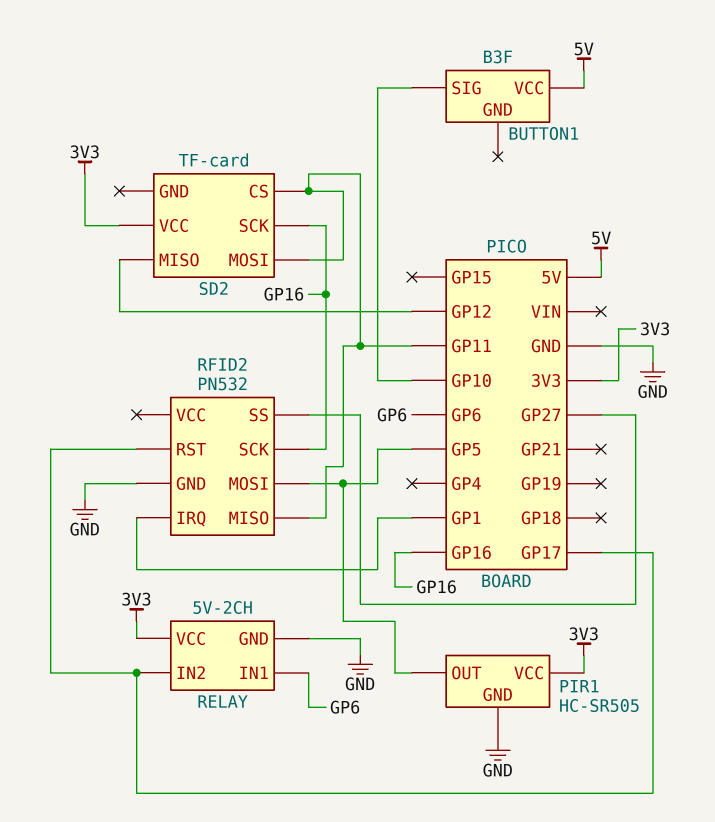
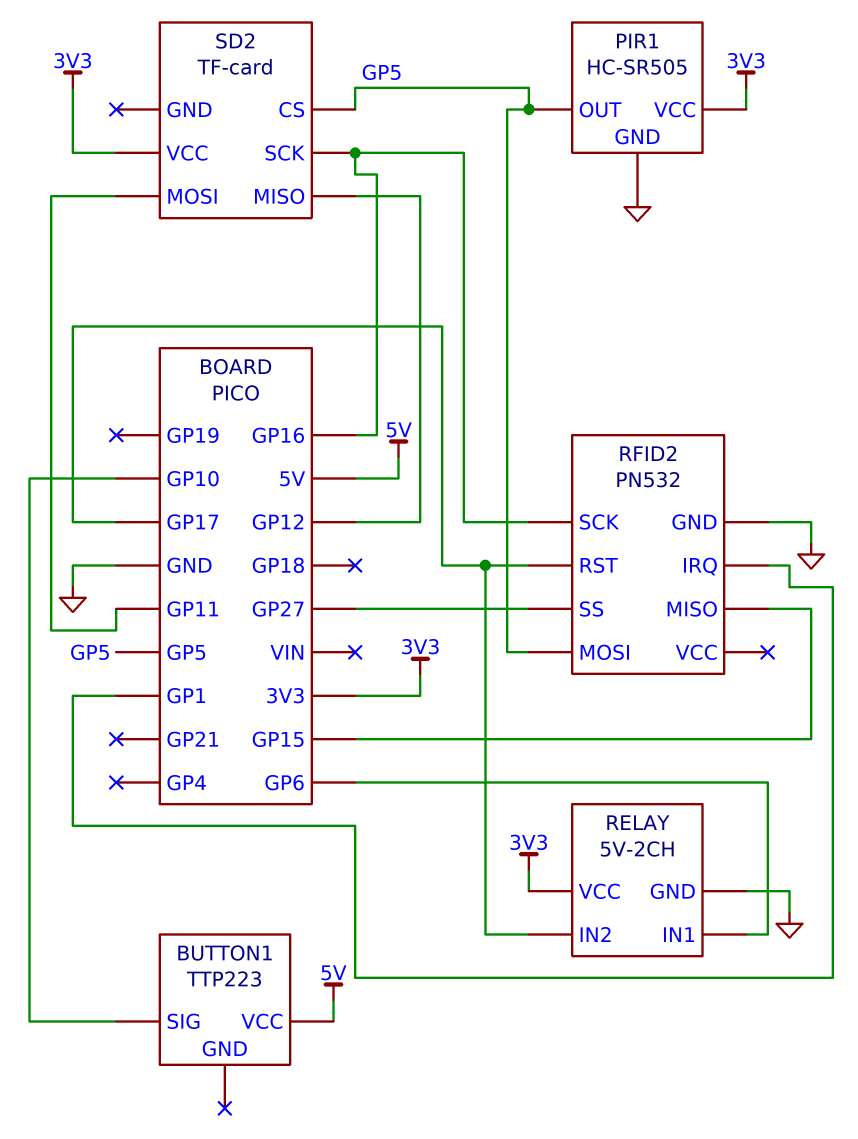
BUTTON1: B3F -> TTP223
RFID2 pin MISO: GP11 -> GP15
SD2 pin CS: GP11 -> GP5

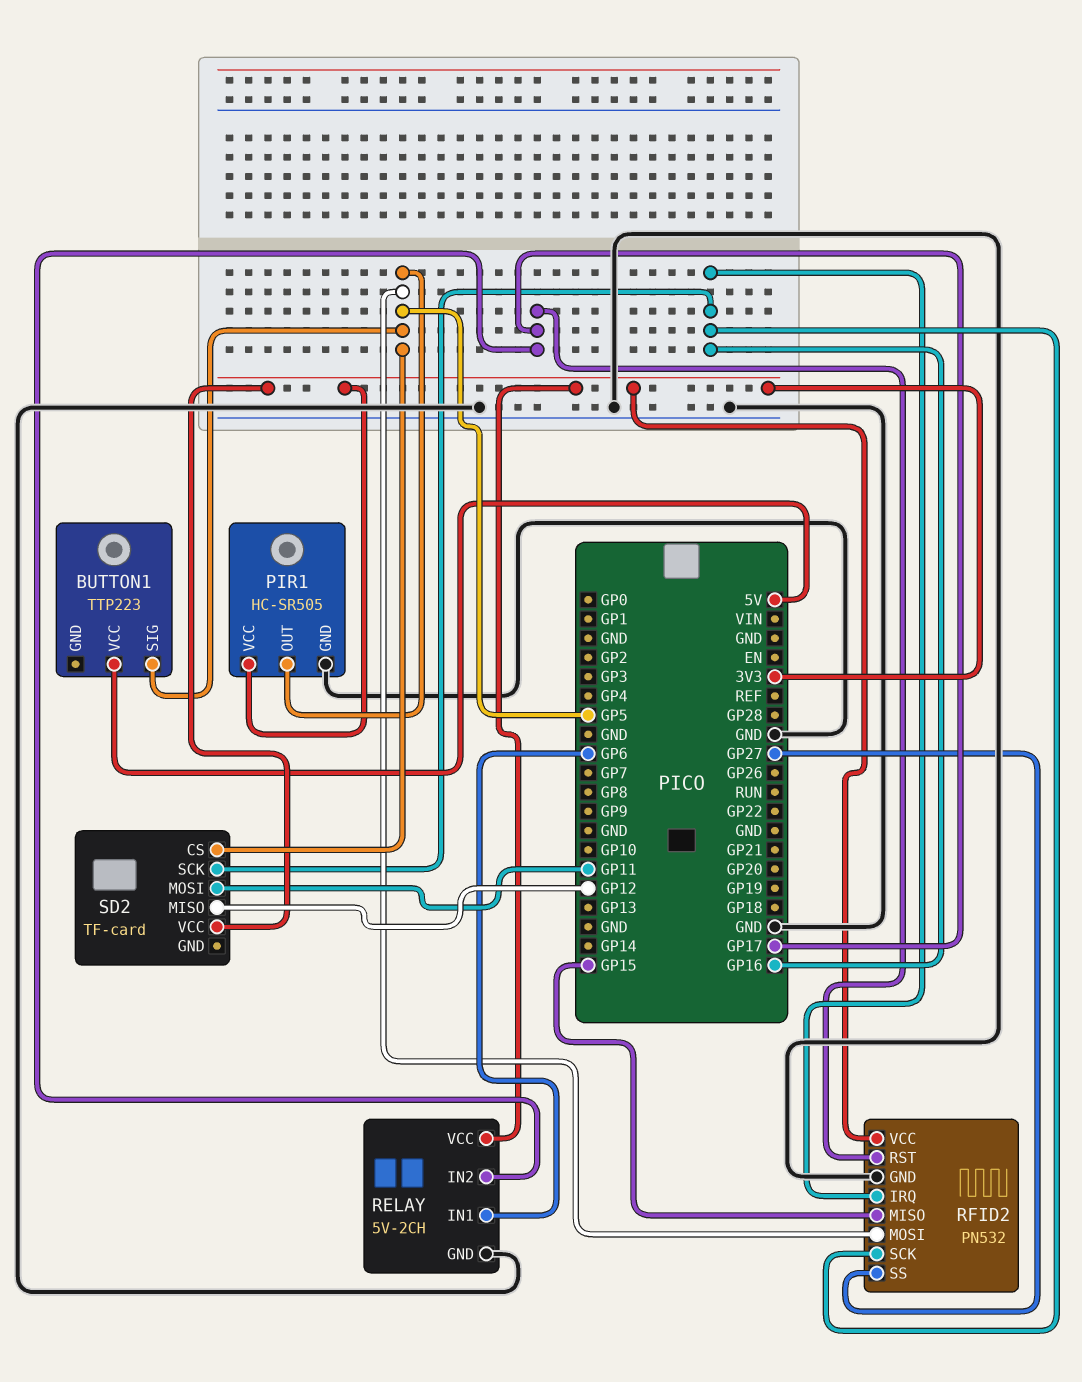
BUTTON1 pin SIG: GP10 -> GP5
RFID2 pin IRQ: GP1 -> GP16
RFID2 pin VCC: none -> 3V3

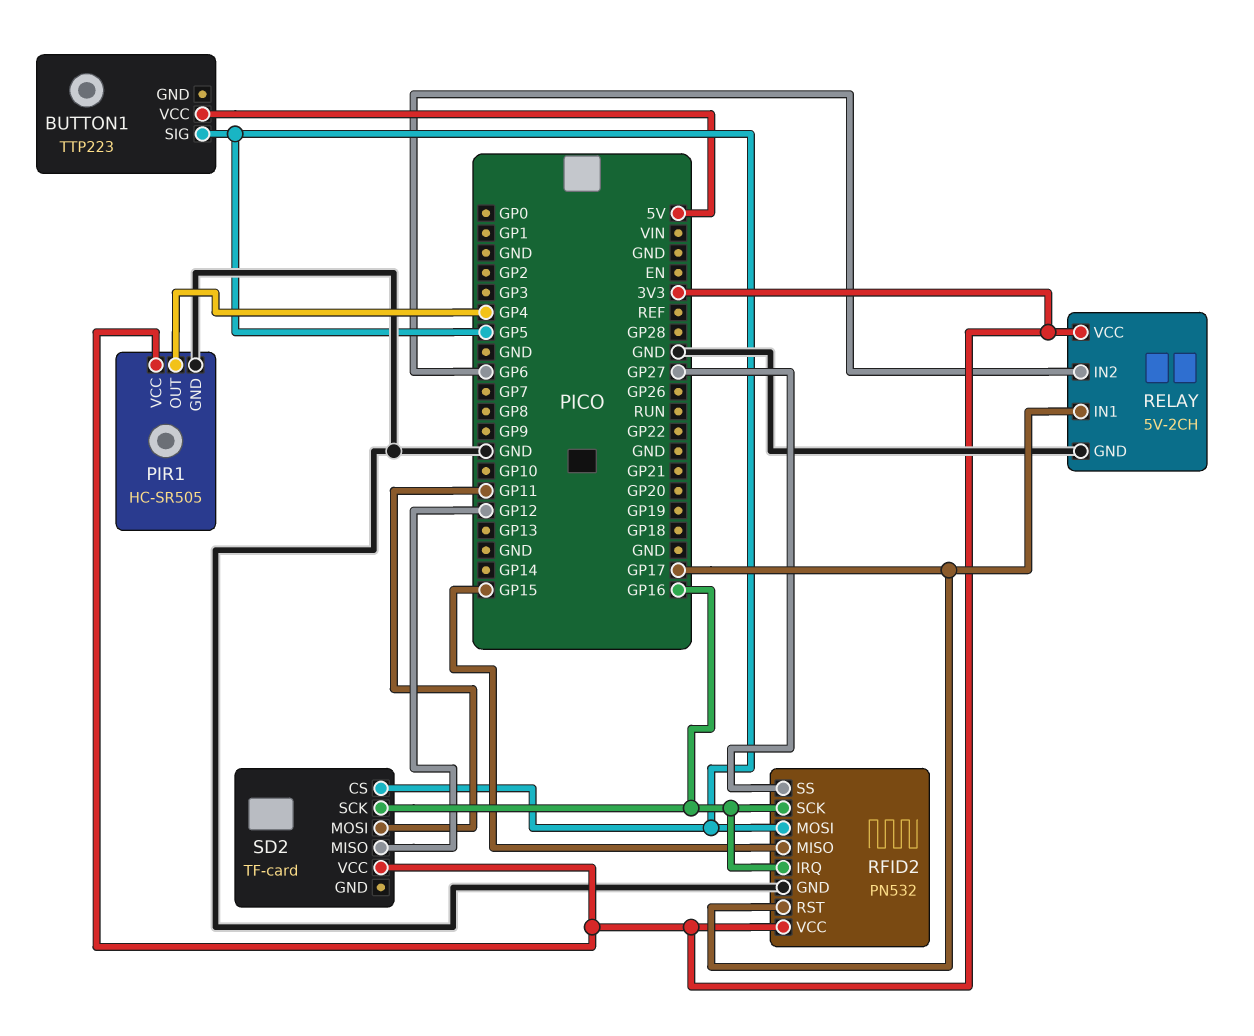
PIR1 pin OUT: GP5 -> GP4
RELAY pin IN1: GP6 -> GP17
RELAY pin IN2: GP17 -> GP6

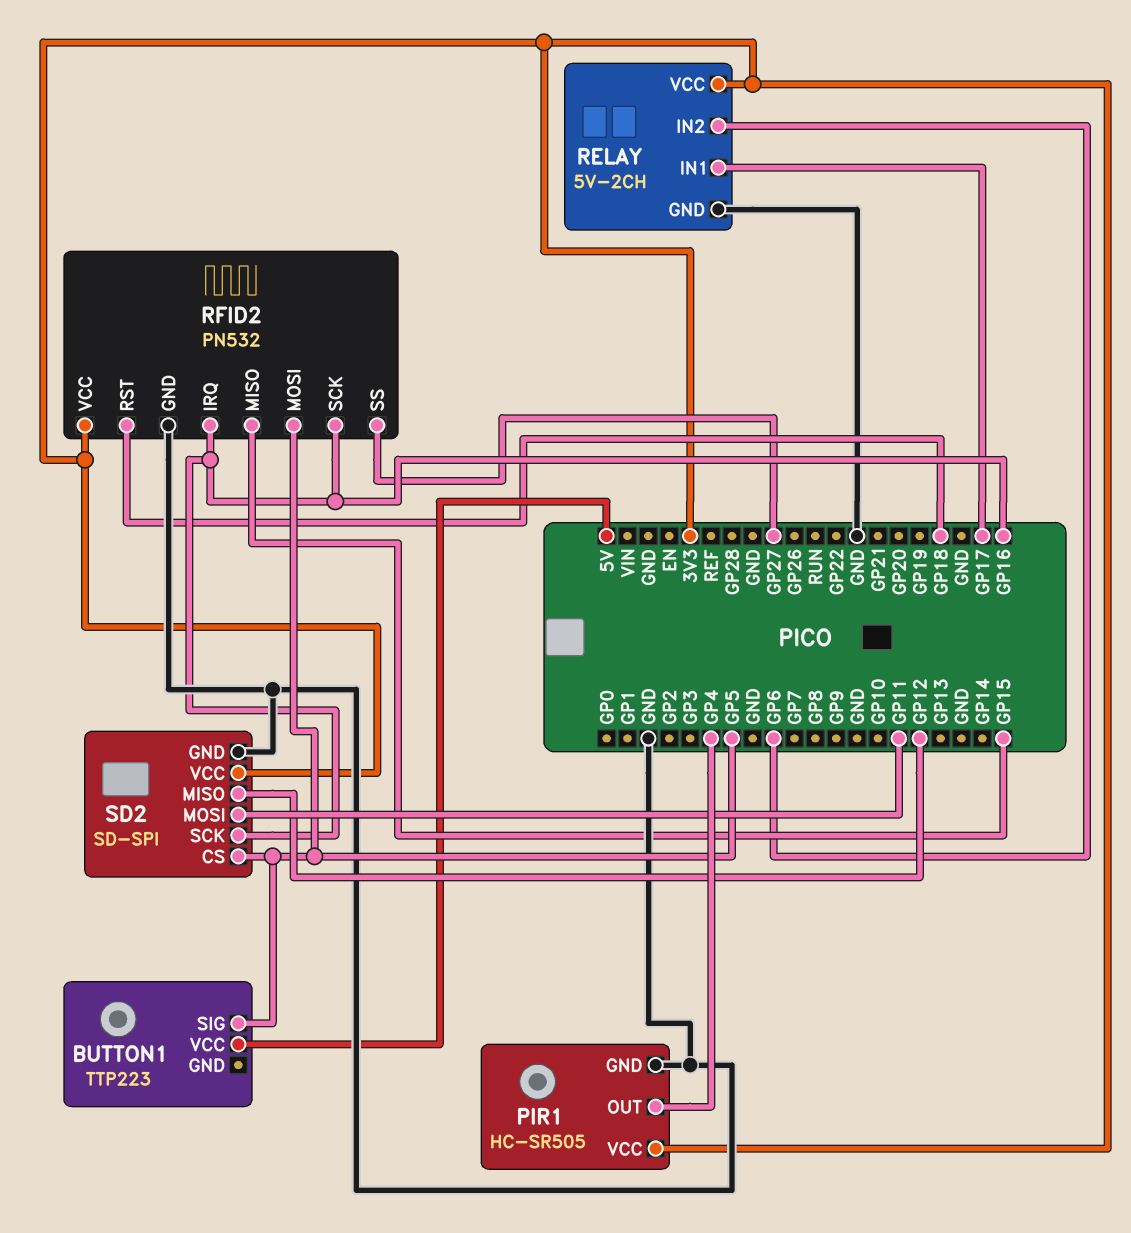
RFID2 pin RST: GP17 -> GP18
SD2: TF-card -> SD-SPI
SD2 pin GND: none -> GND

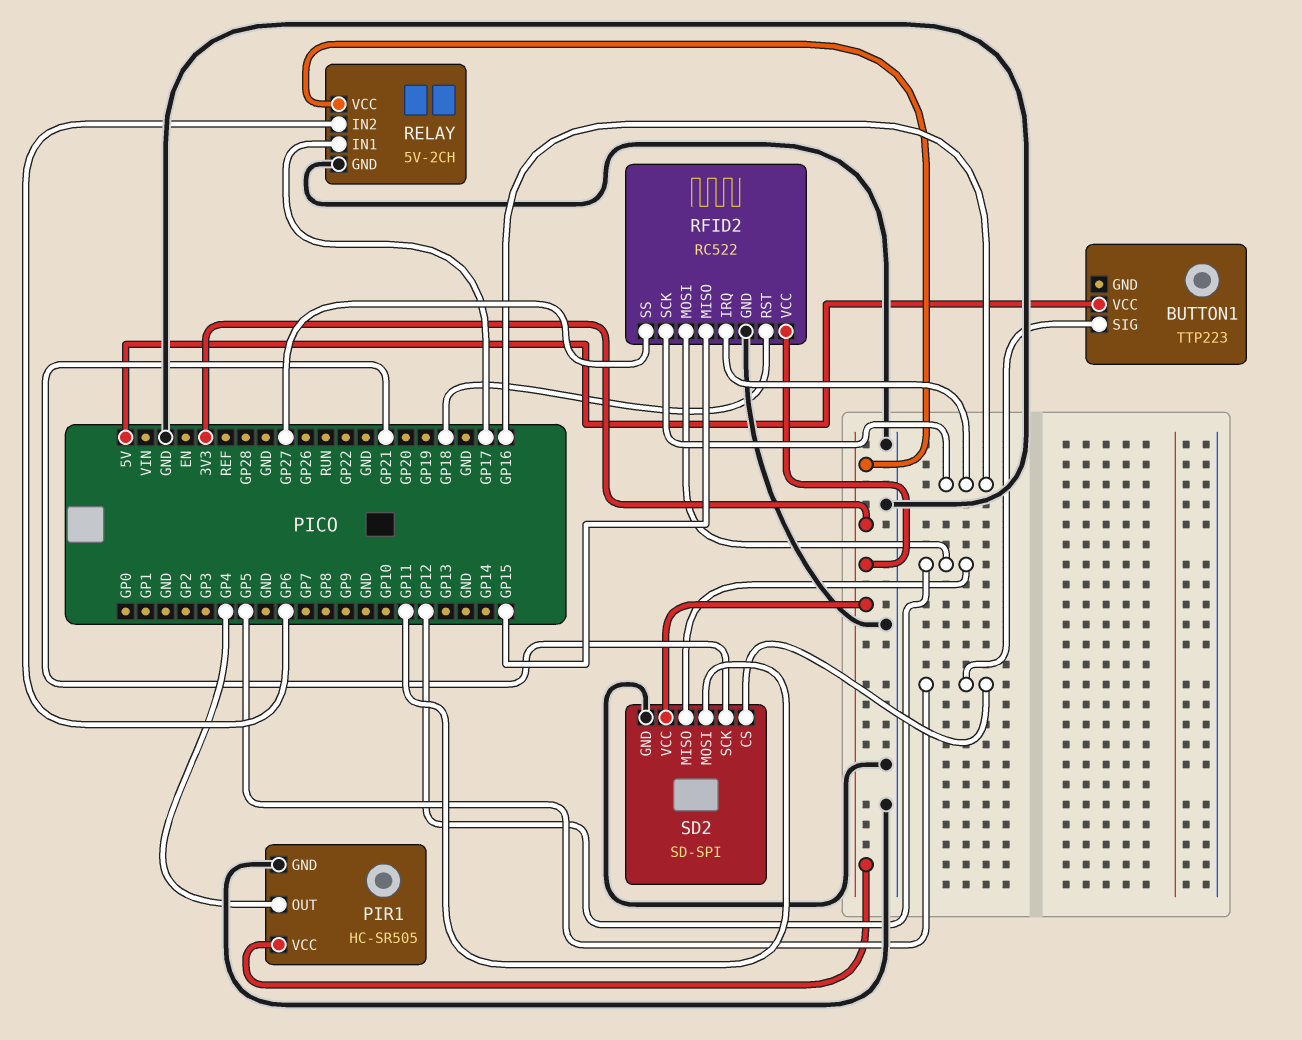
RFID2: PN532 -> RC522
RFID2 pin MOSI: GP5 -> GP12
SD2 pin SCK: GP16 -> GP21

